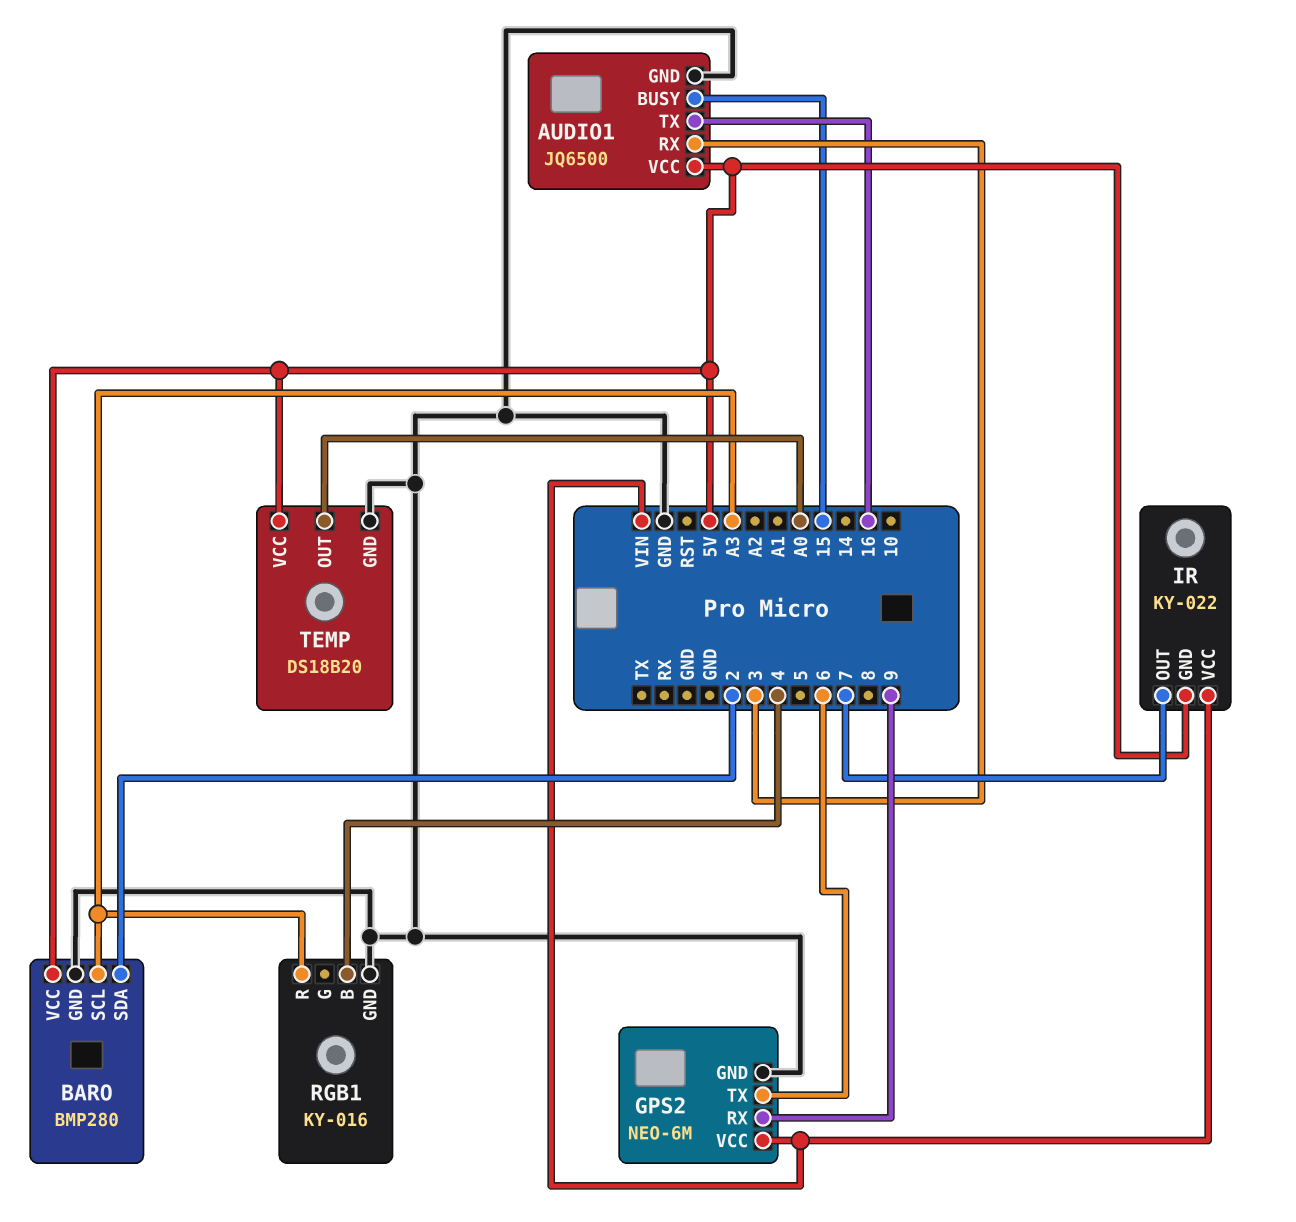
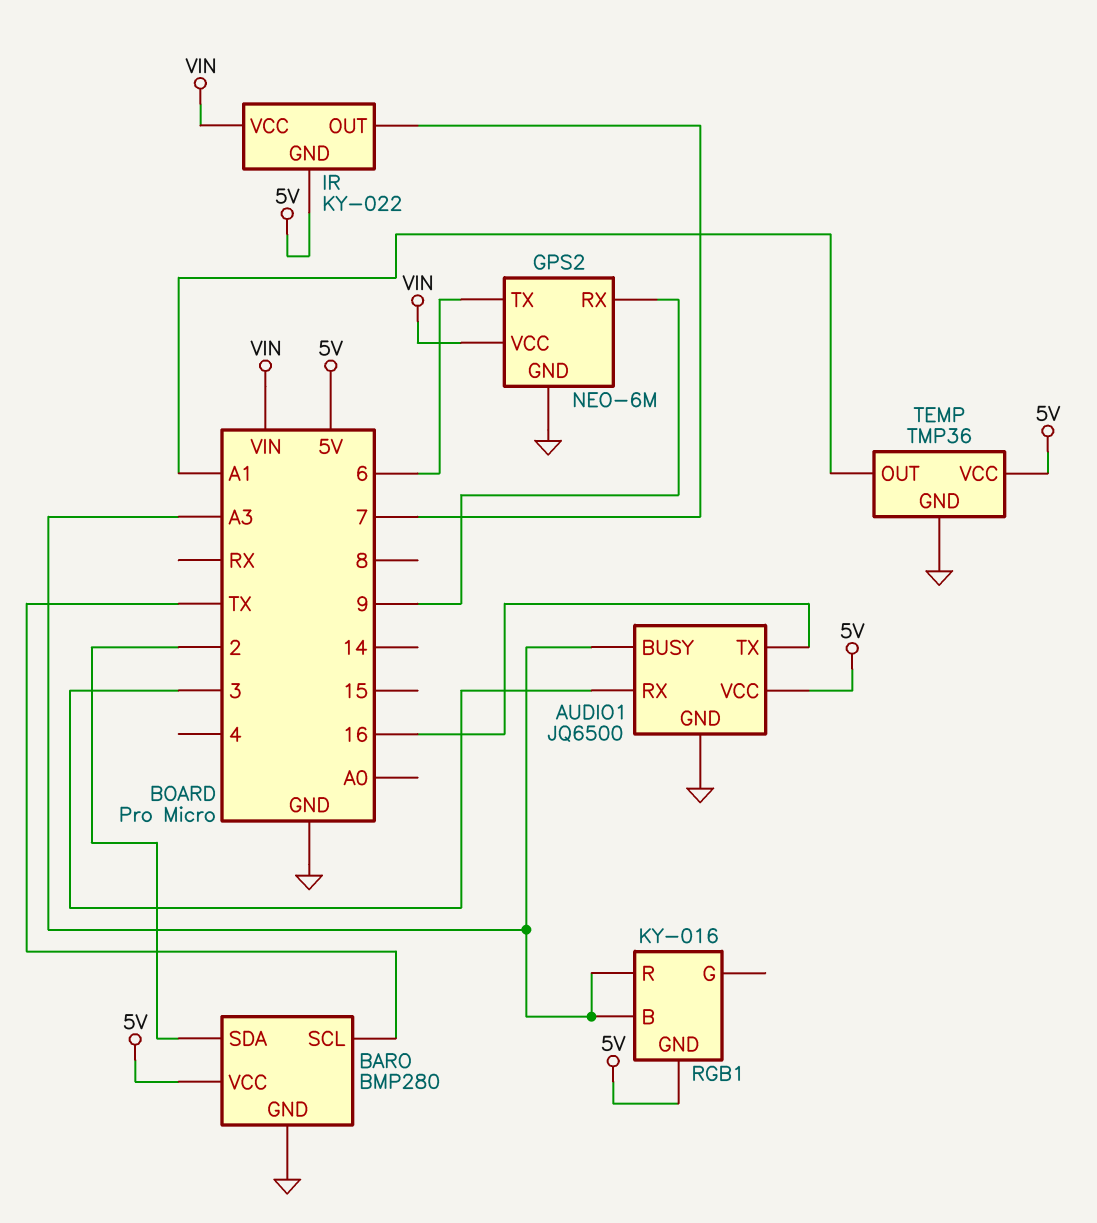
AUDIO1 pin BUSY: 15 -> A3
BARO pin SCL: A3 -> TX
RGB1 pin B: 4 -> A3
RGB1 pin GND: GND -> 5V
TEMP: DS18B20 -> TMP36
TEMP pin OUT: A0 -> A1

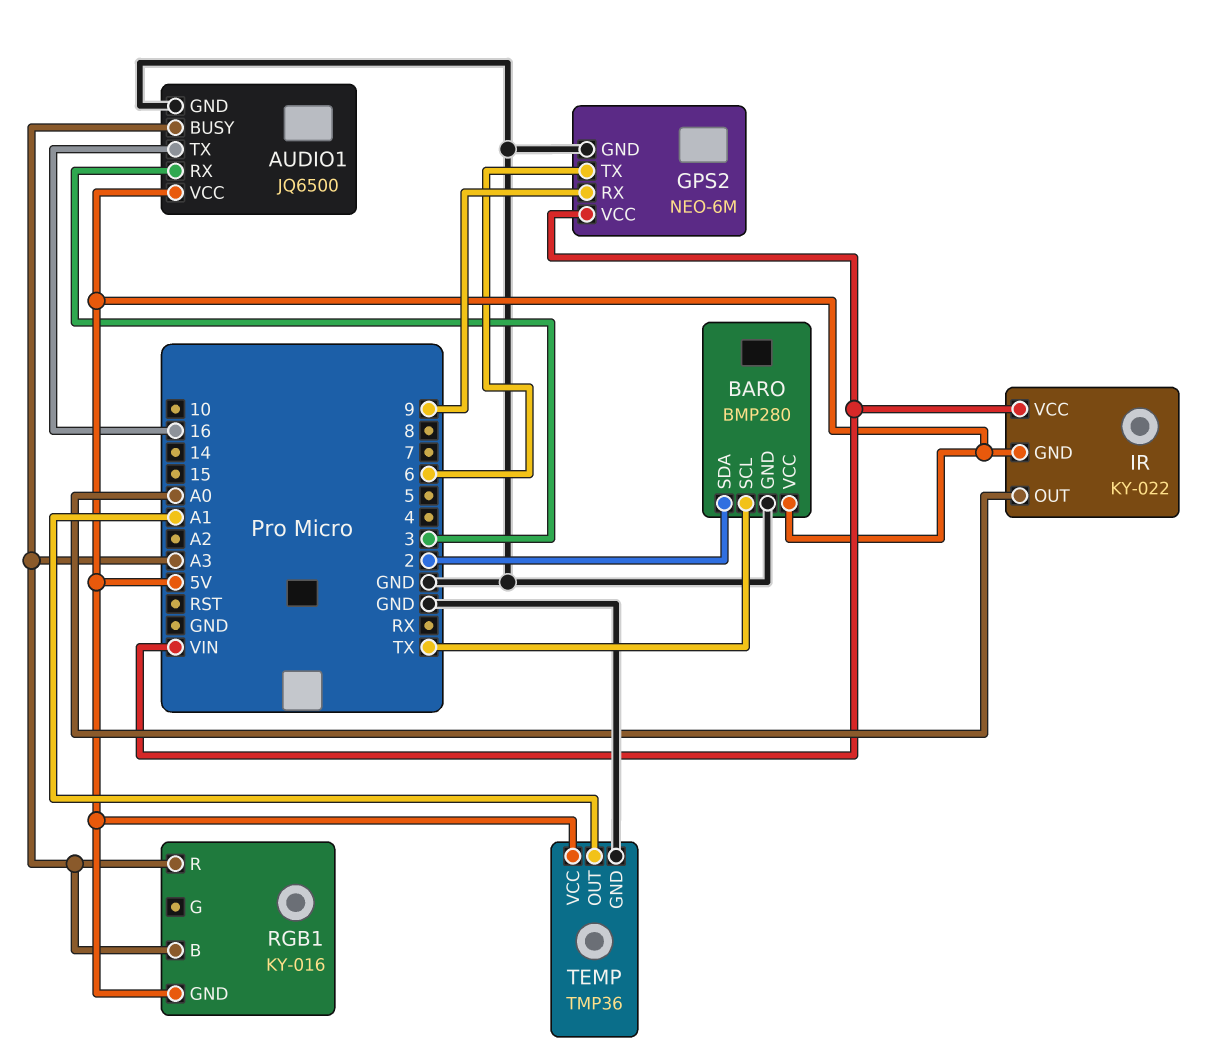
IR pin OUT: 7 -> A0

